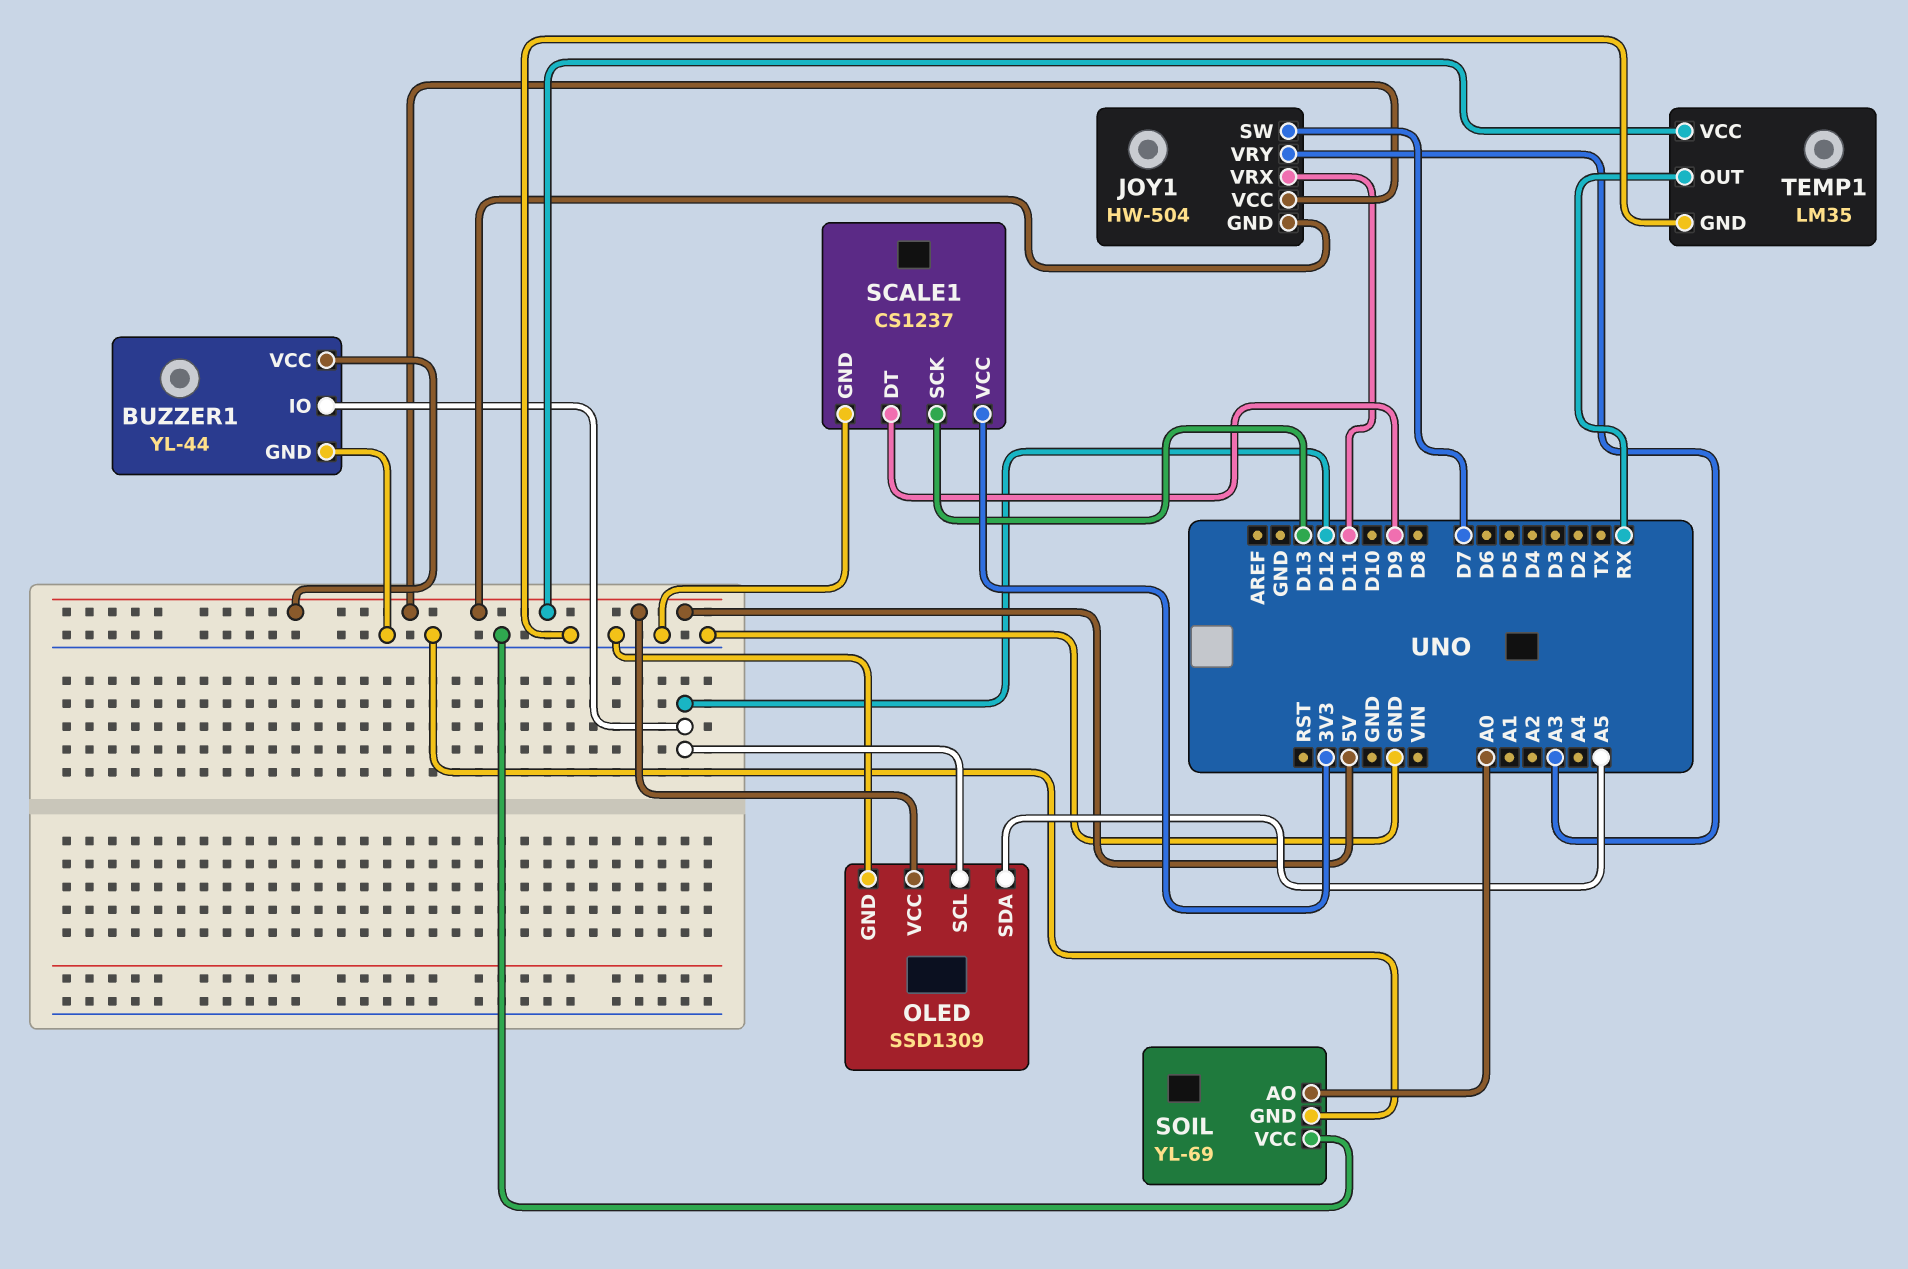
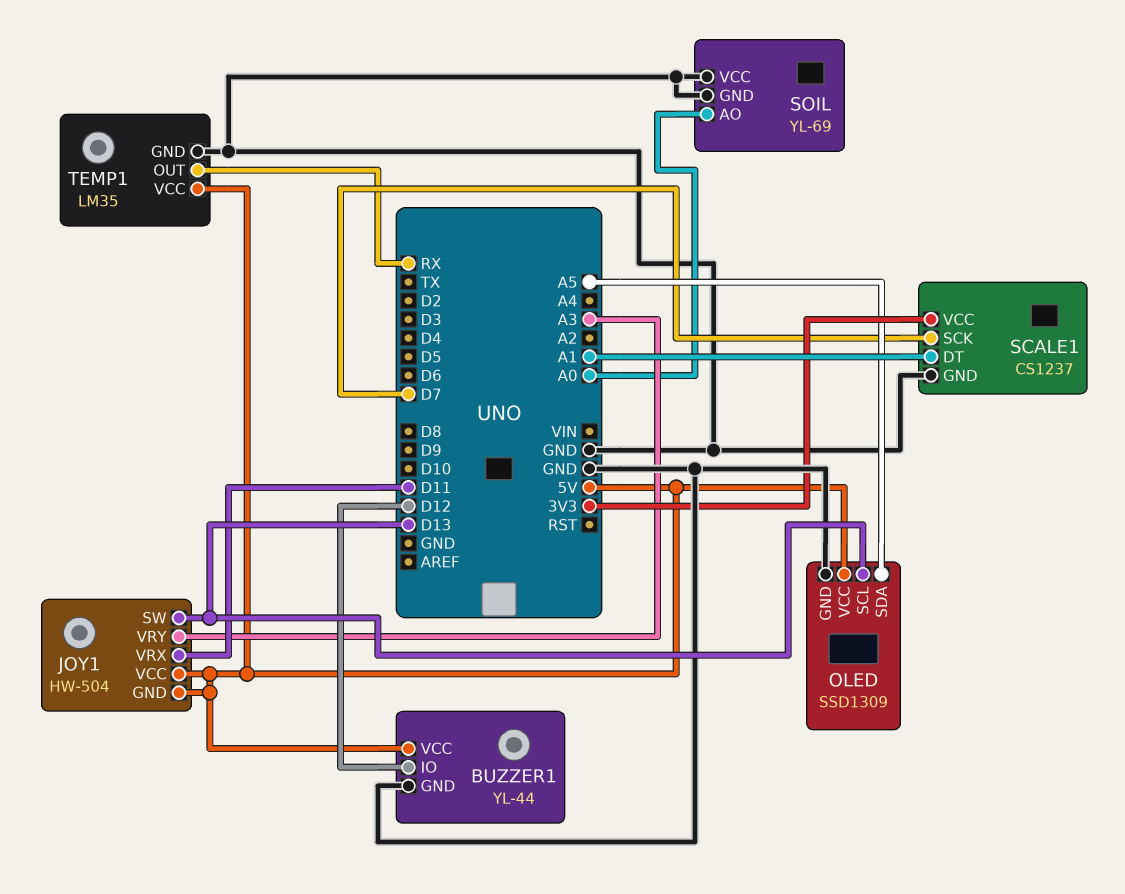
JOY1 pin SW: D7 -> D13
OLED pin SCL: D12 -> D13
SCALE1 pin DT: D9 -> A1
SCALE1 pin SCK: D13 -> D7

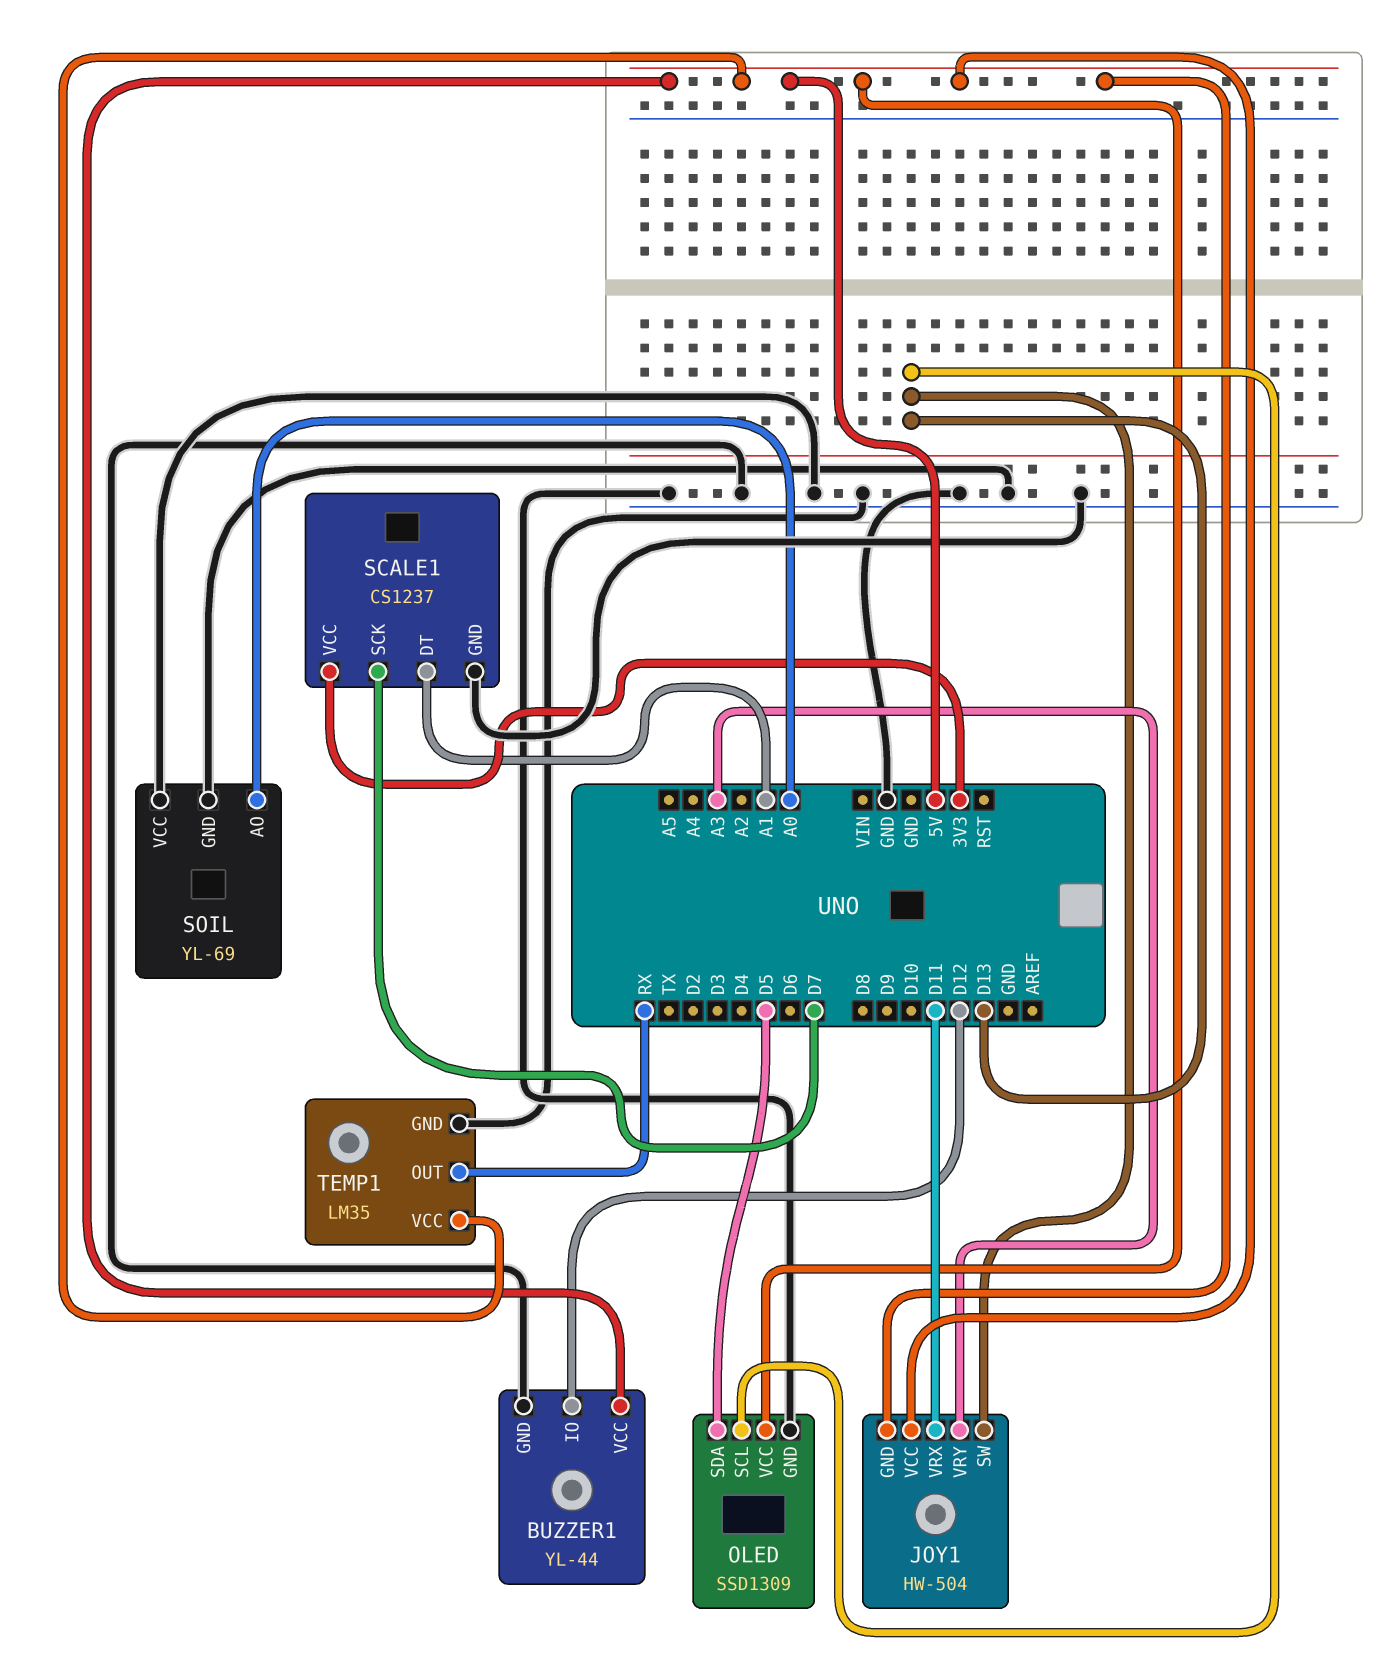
OLED pin SDA: A5 -> D5

